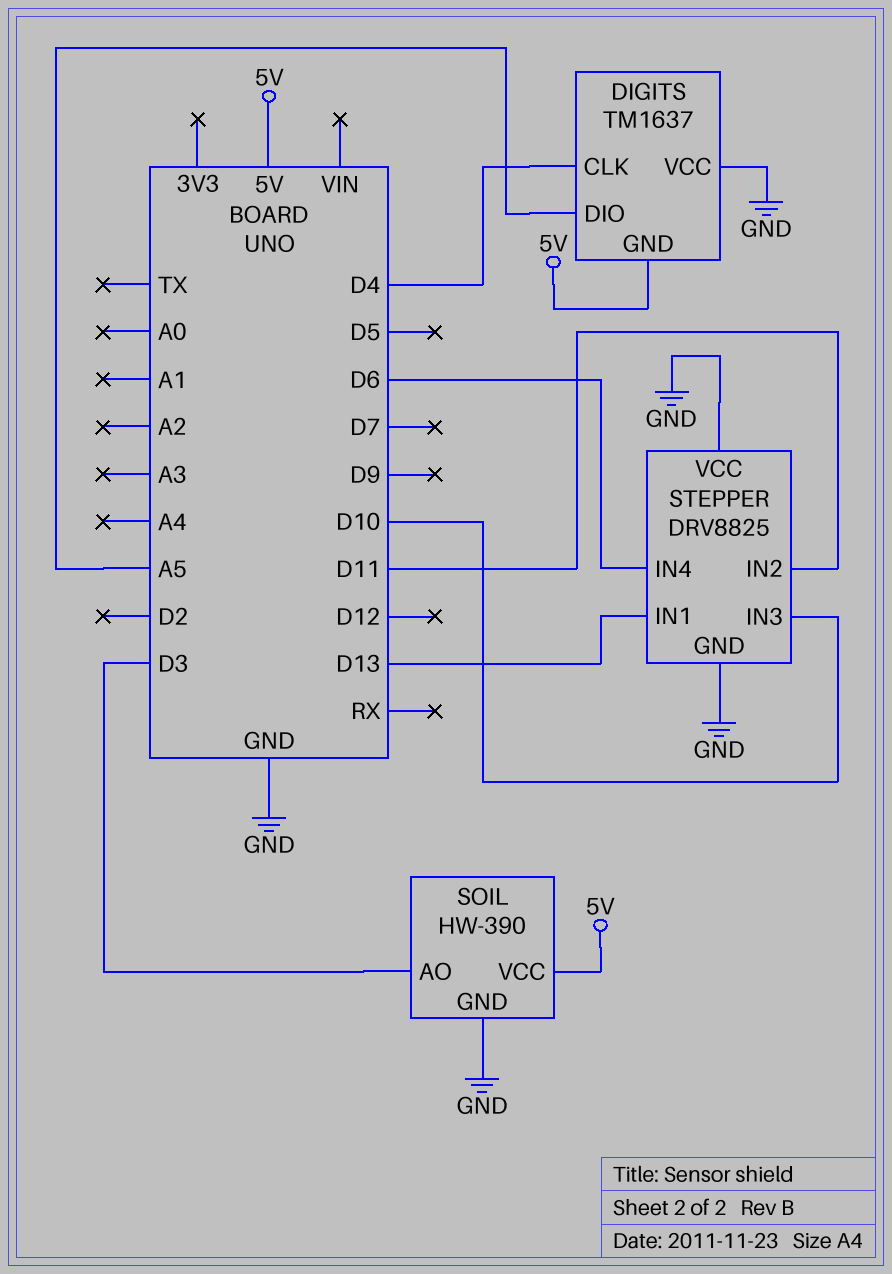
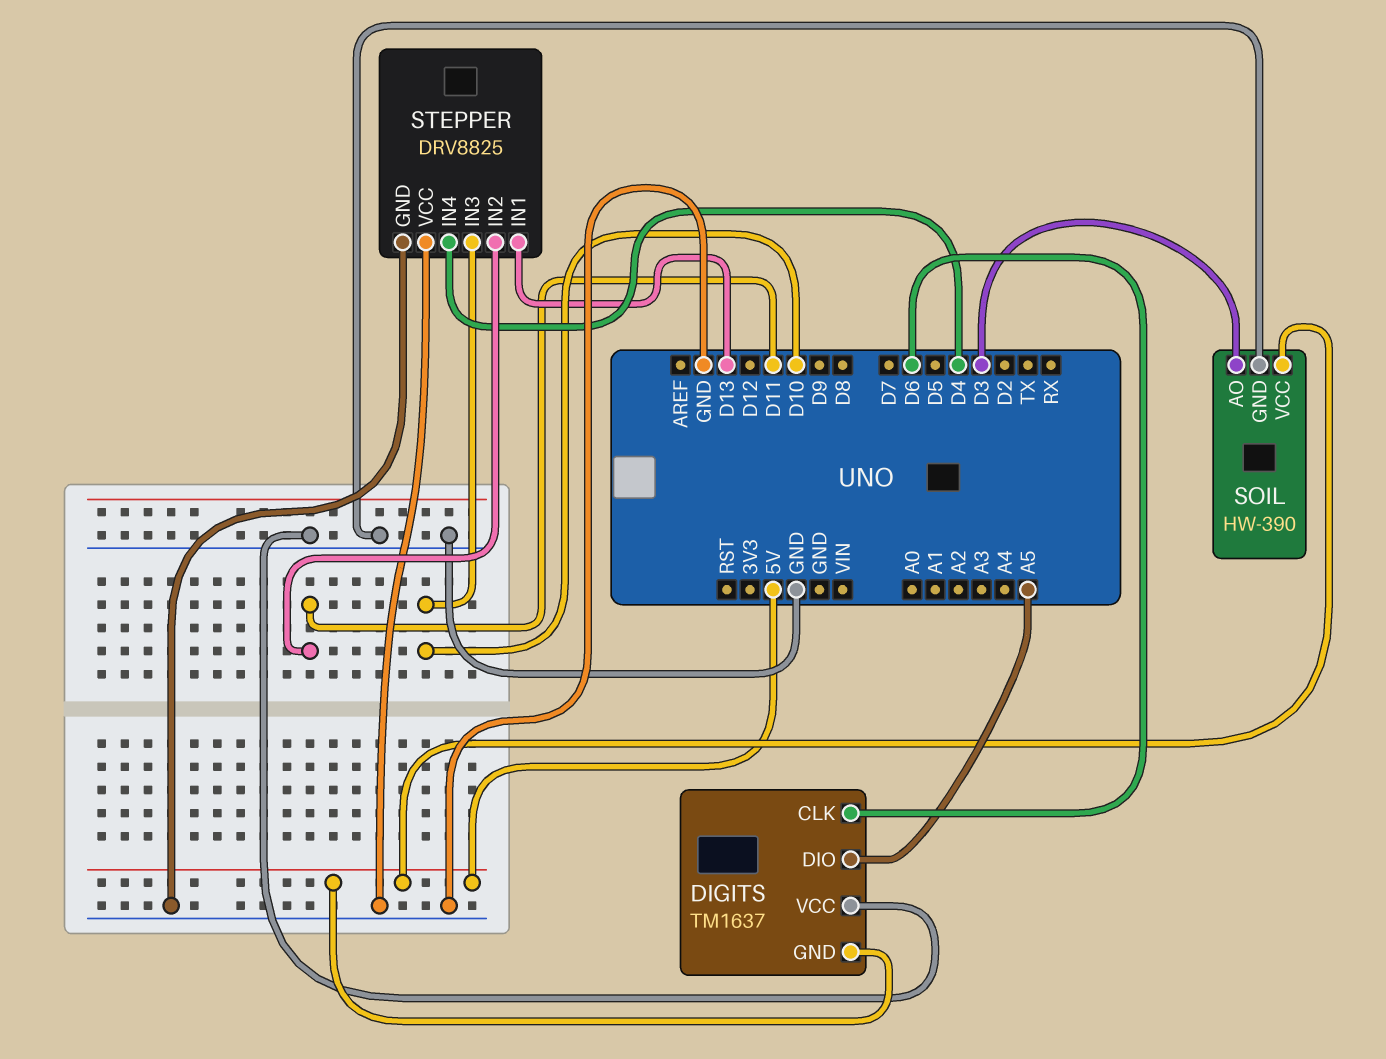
DIGITS pin CLK: D4 -> D6
STEPPER pin IN4: D6 -> D4

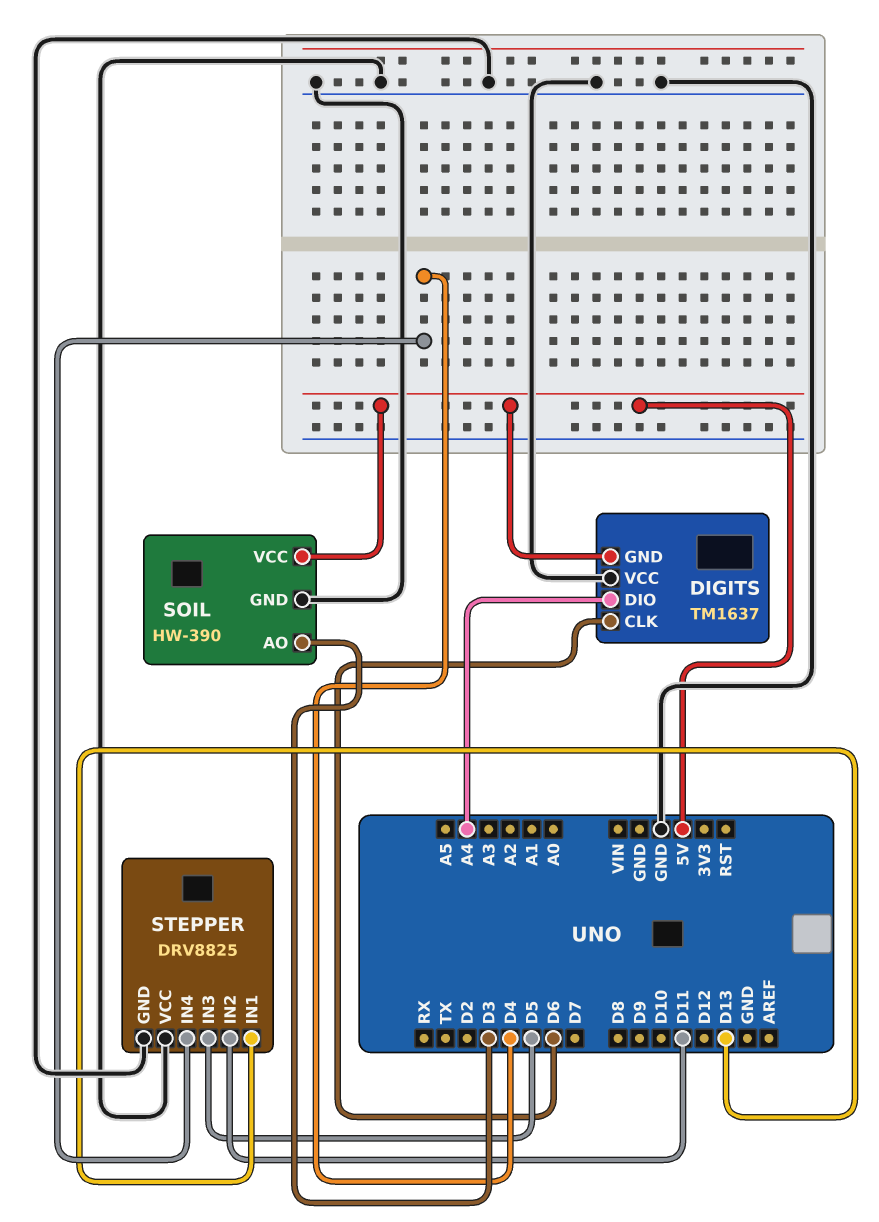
DIGITS pin DIO: A5 -> A4
STEPPER pin IN3: D10 -> D5

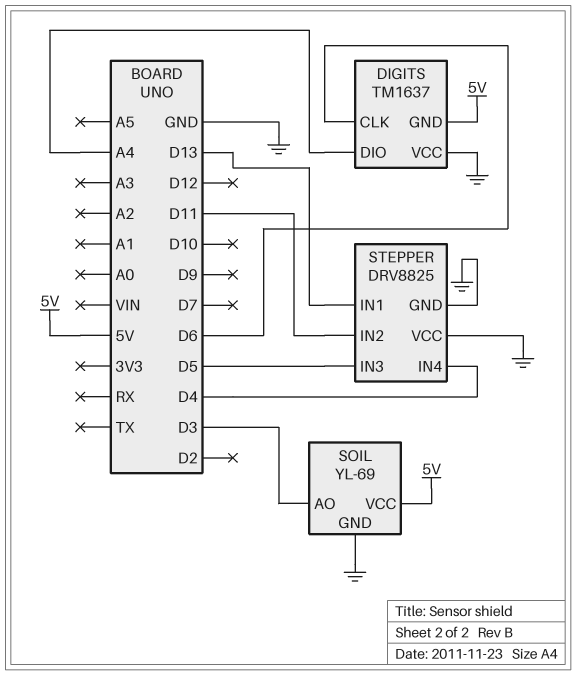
SOIL: HW-390 -> YL-69

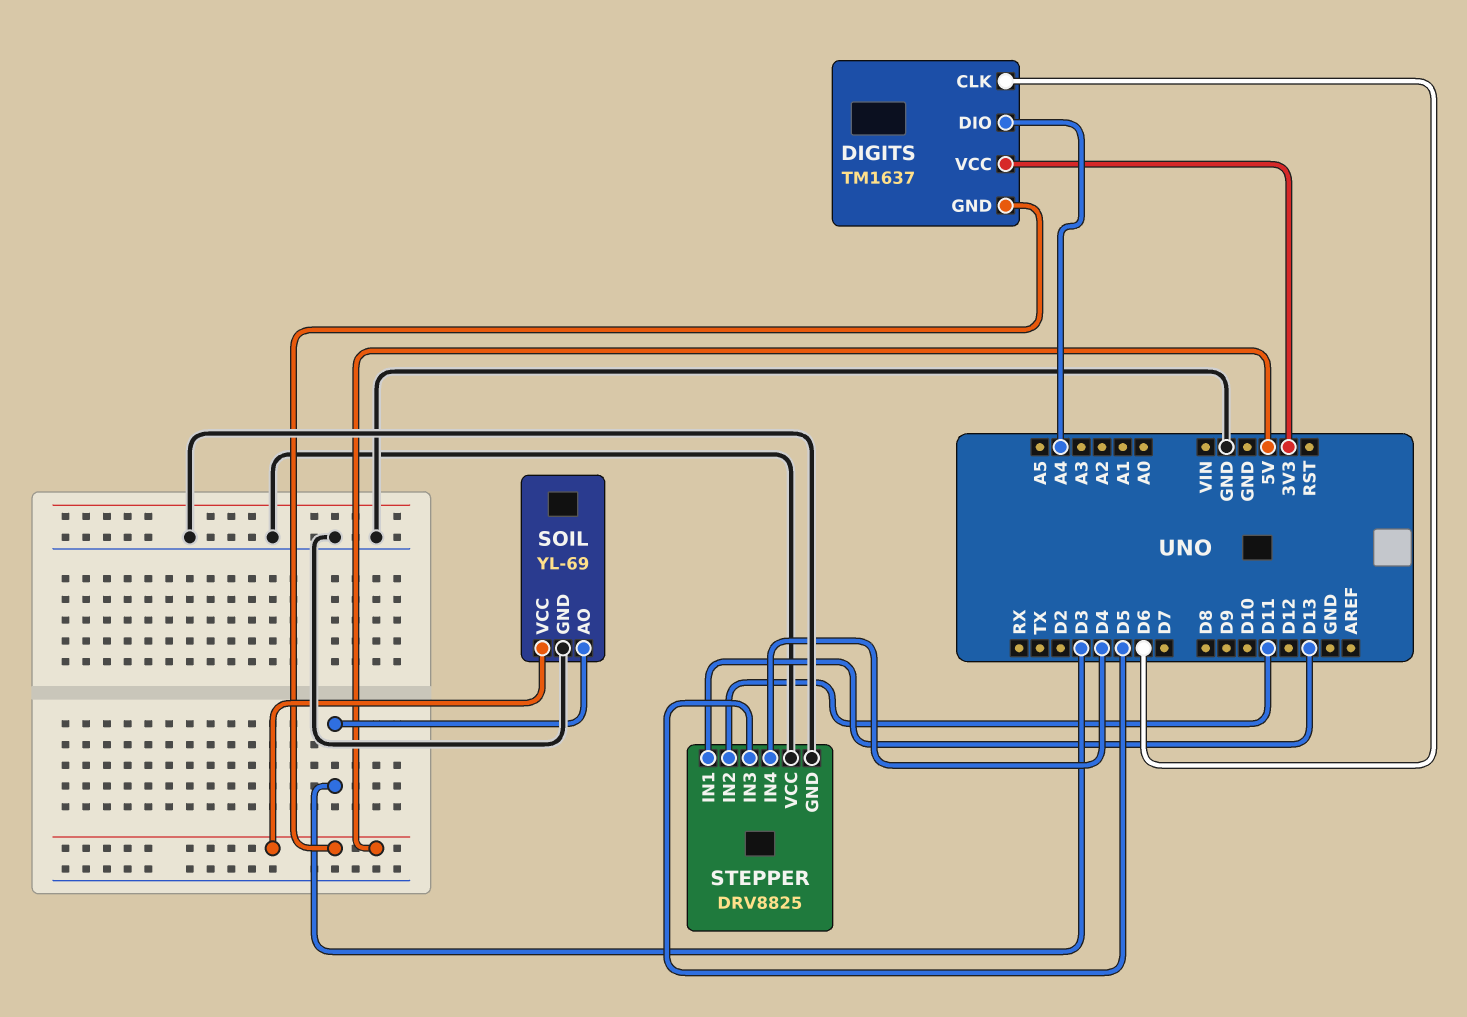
DIGITS pin VCC: GND -> 3V3

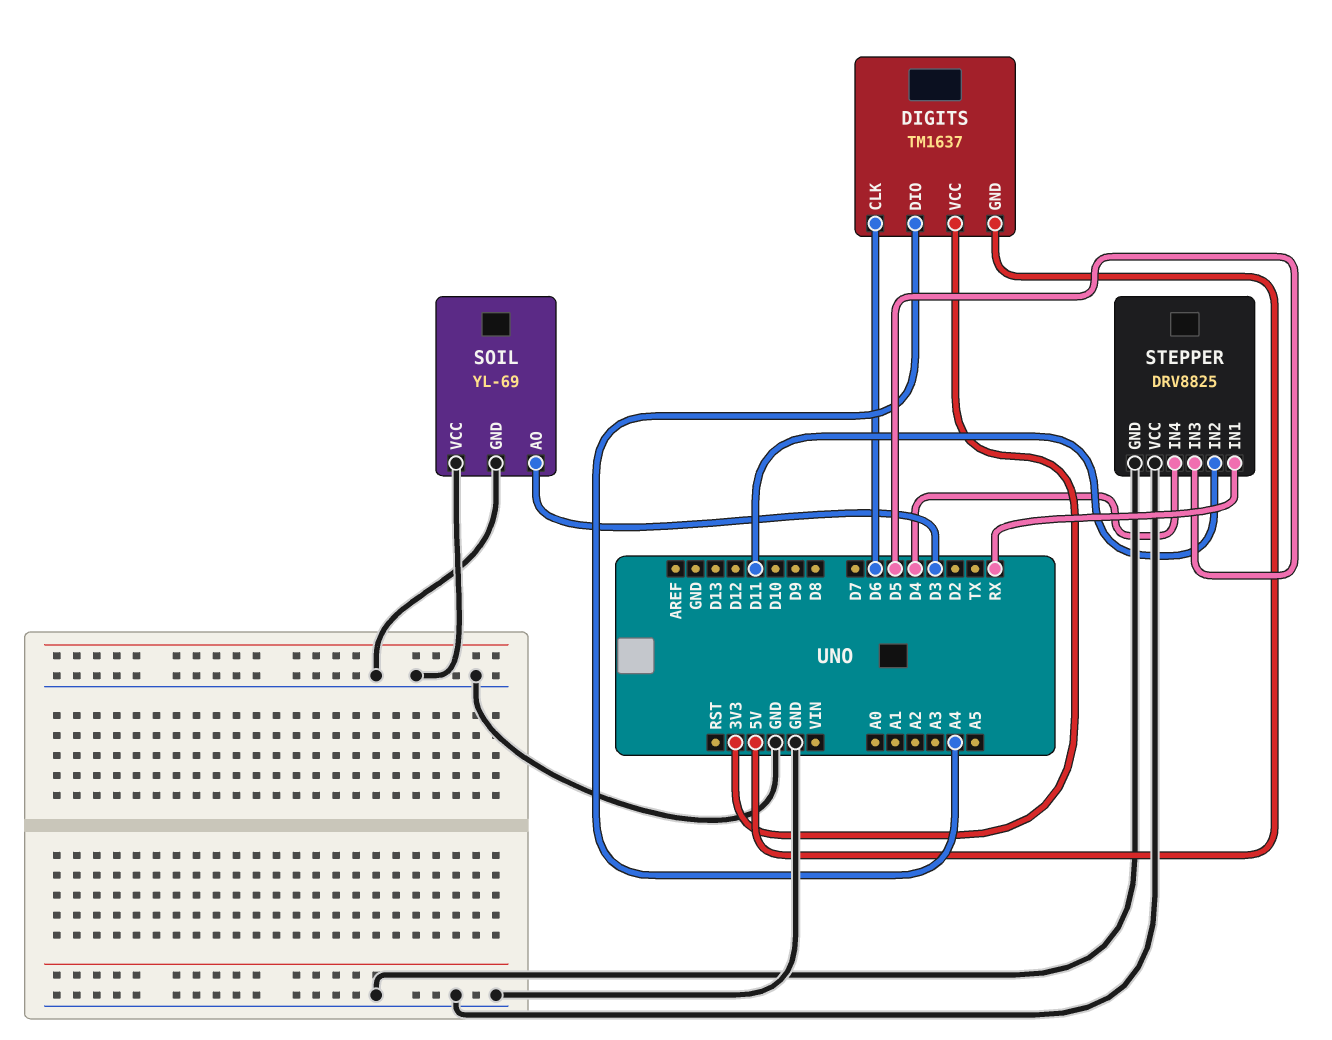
SOIL pin VCC: 5V -> GND
STEPPER pin IN1: D13 -> RX

